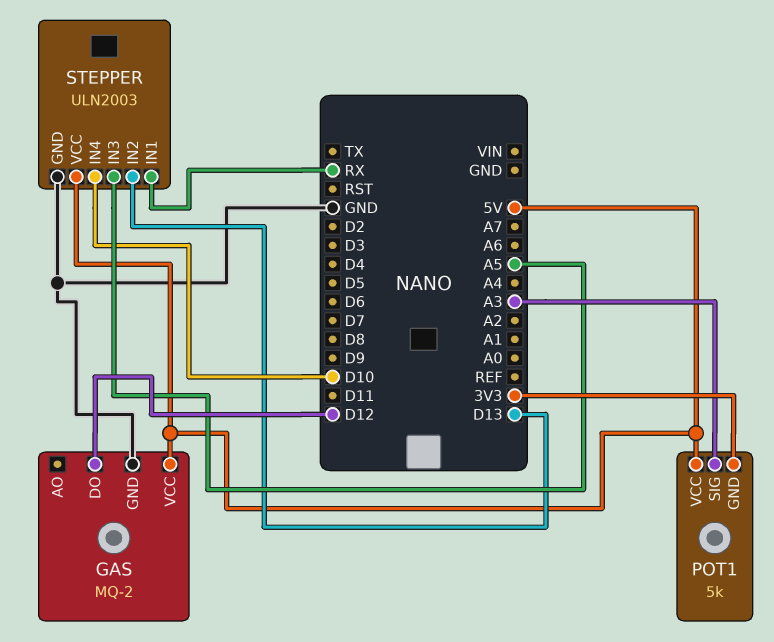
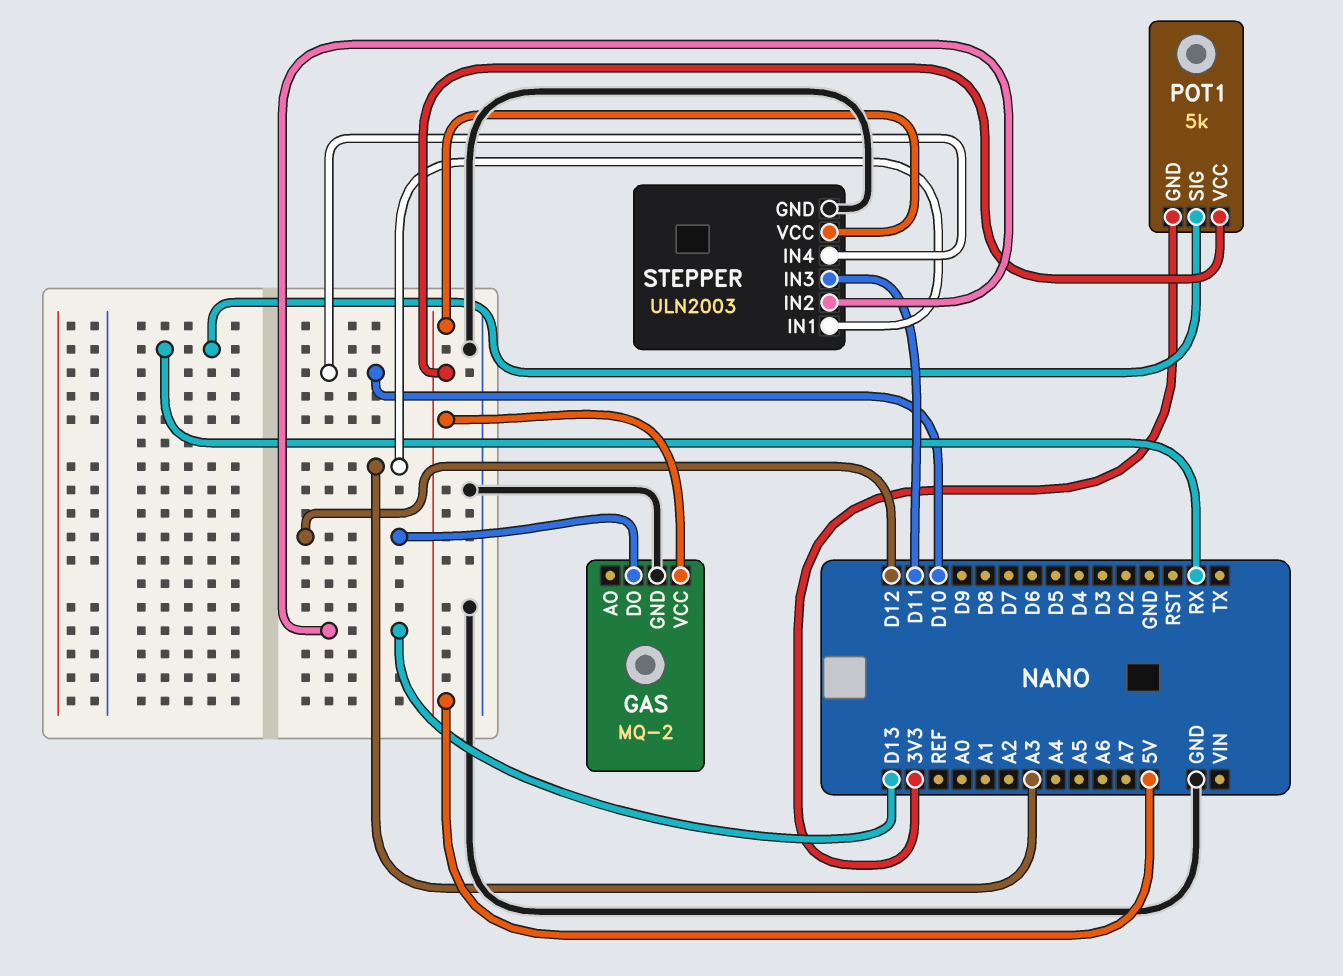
POT1 pin SIG: A3 -> RX
STEPPER pin IN1: RX -> A3
STEPPER pin IN3: A5 -> D11

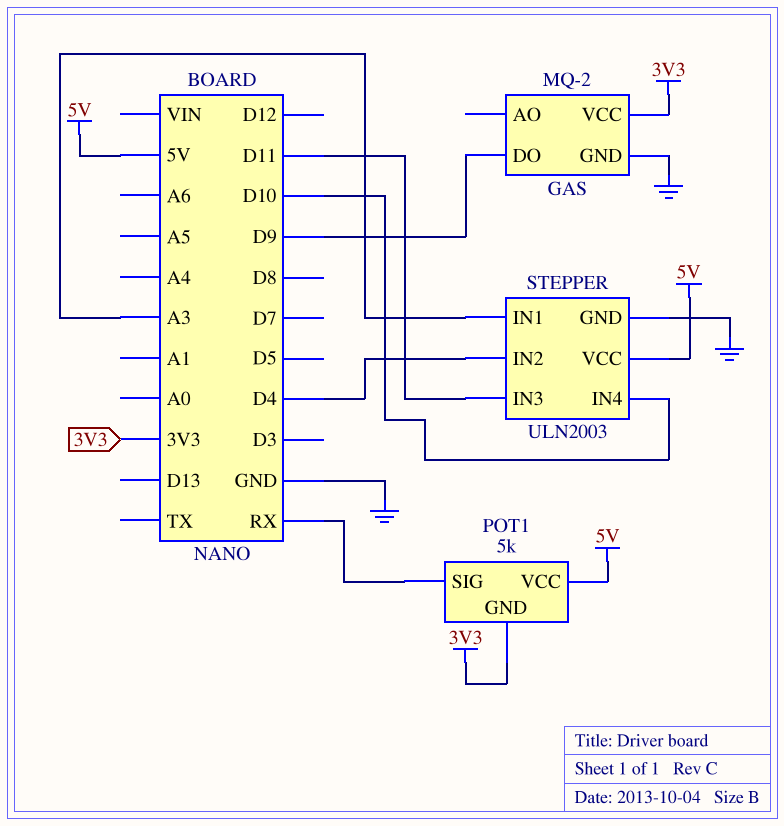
GAS pin DO: D12 -> D9
GAS pin VCC: 5V -> 3V3
STEPPER pin IN2: D13 -> D4

